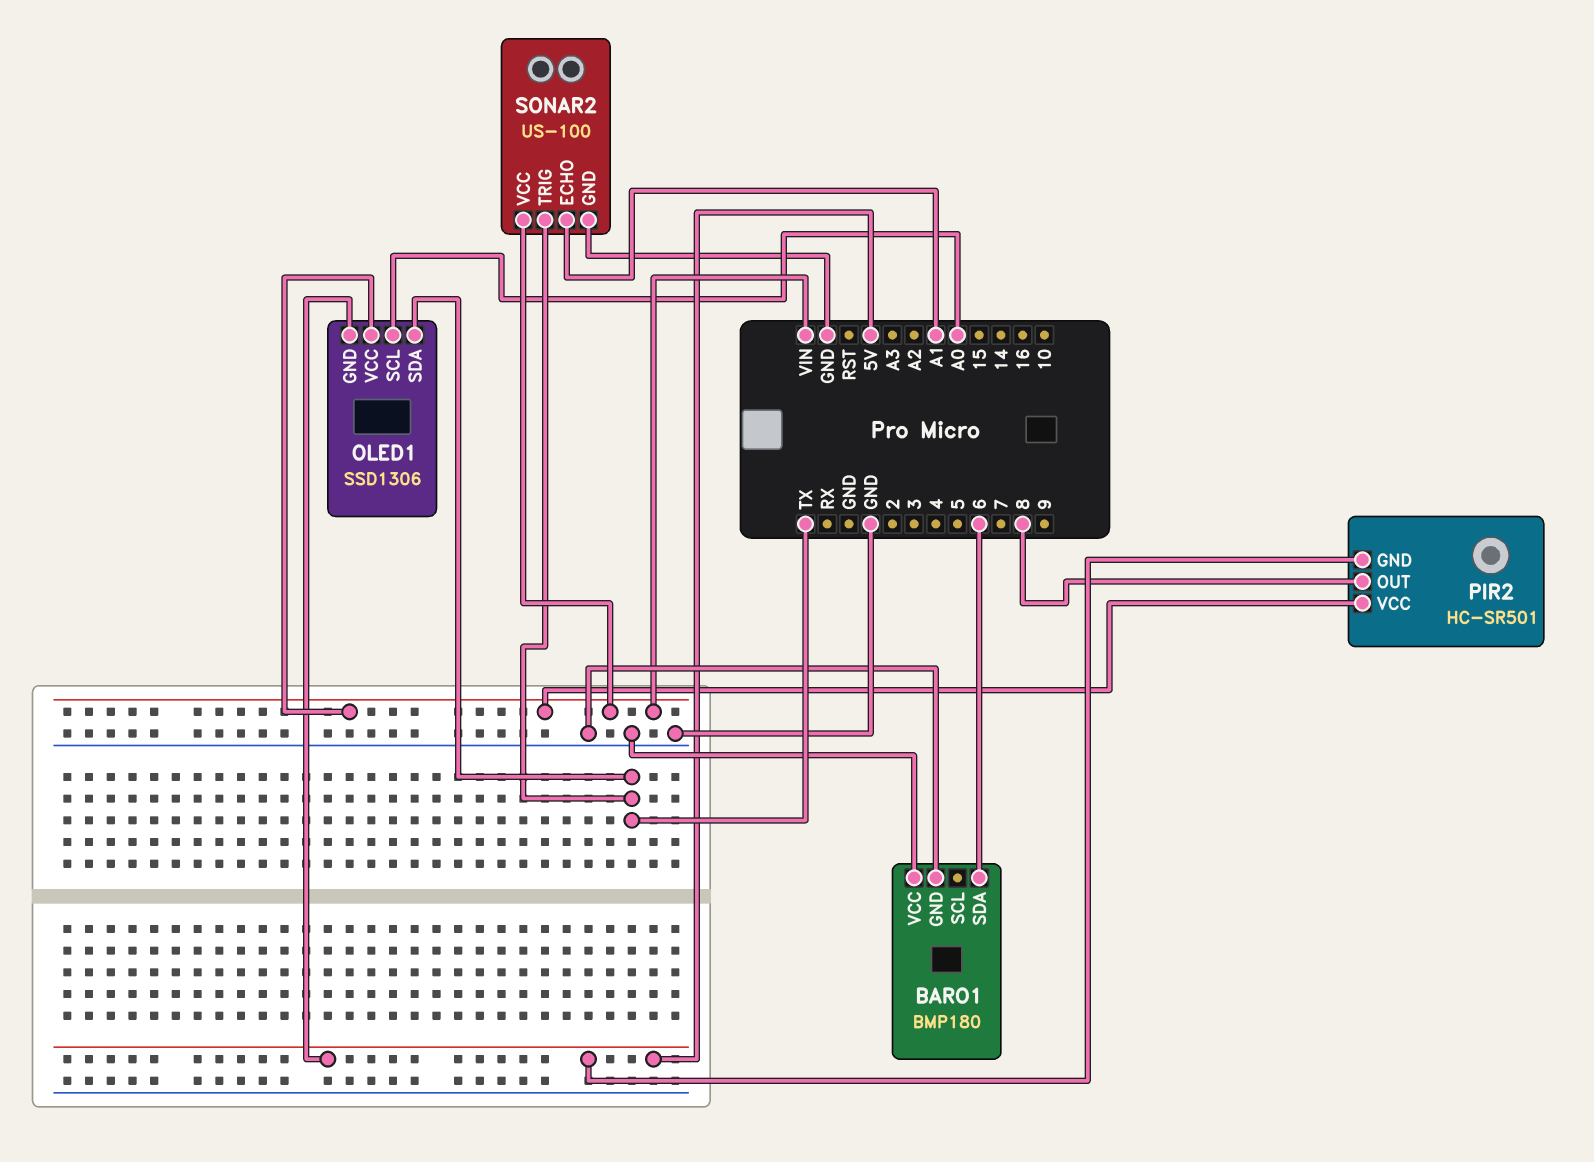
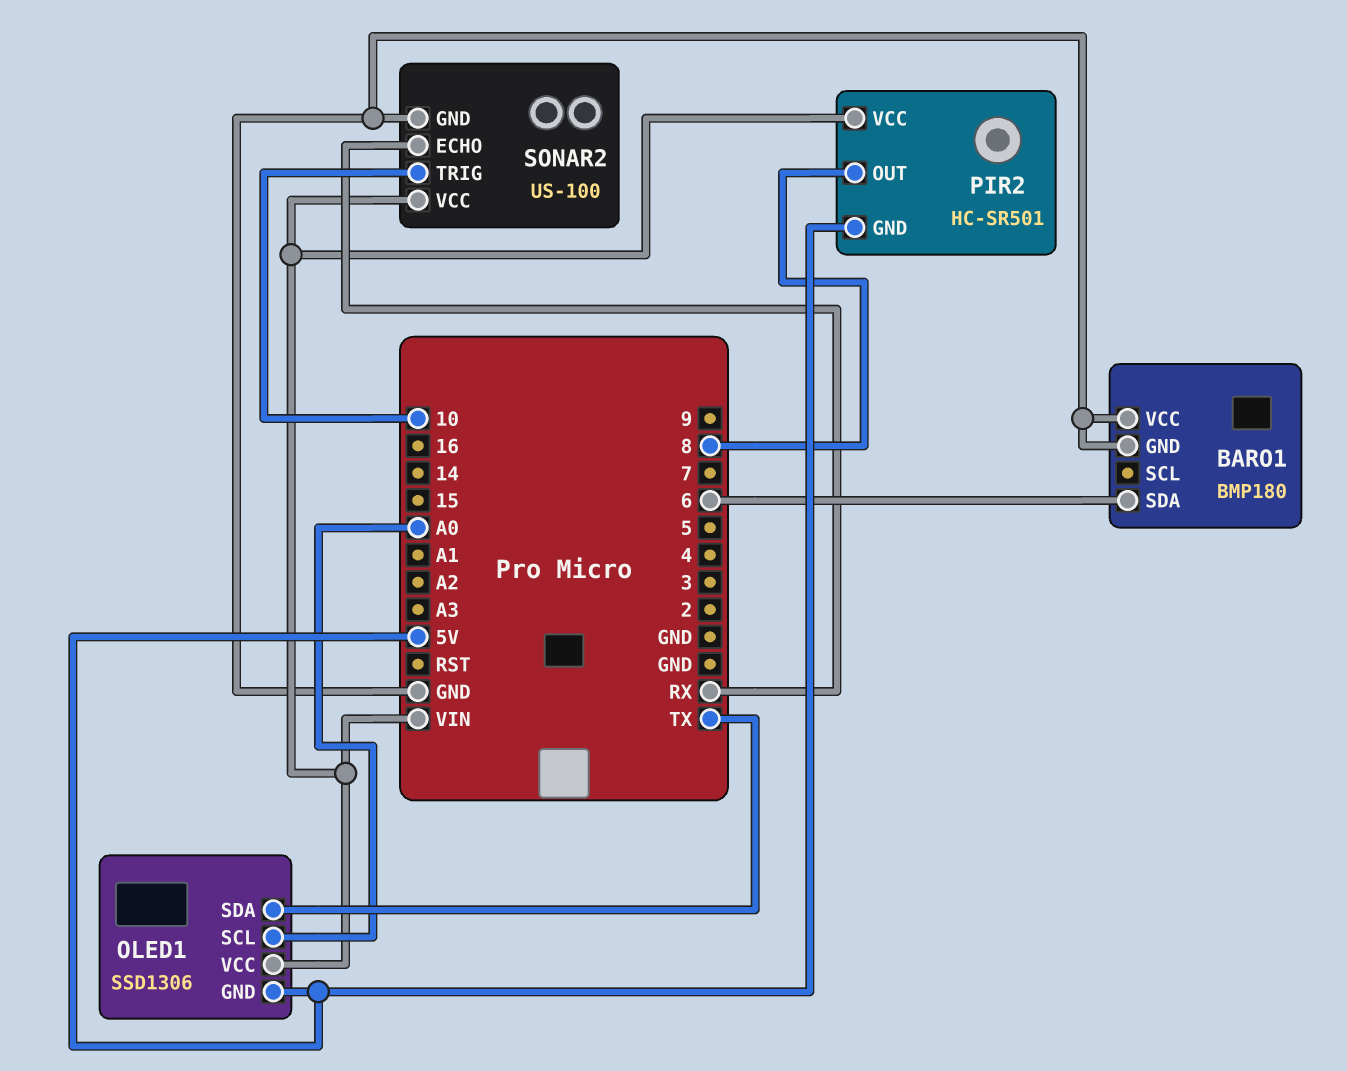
SONAR2 pin ECHO: A1 -> RX
SONAR2 pin TRIG: TX -> 10

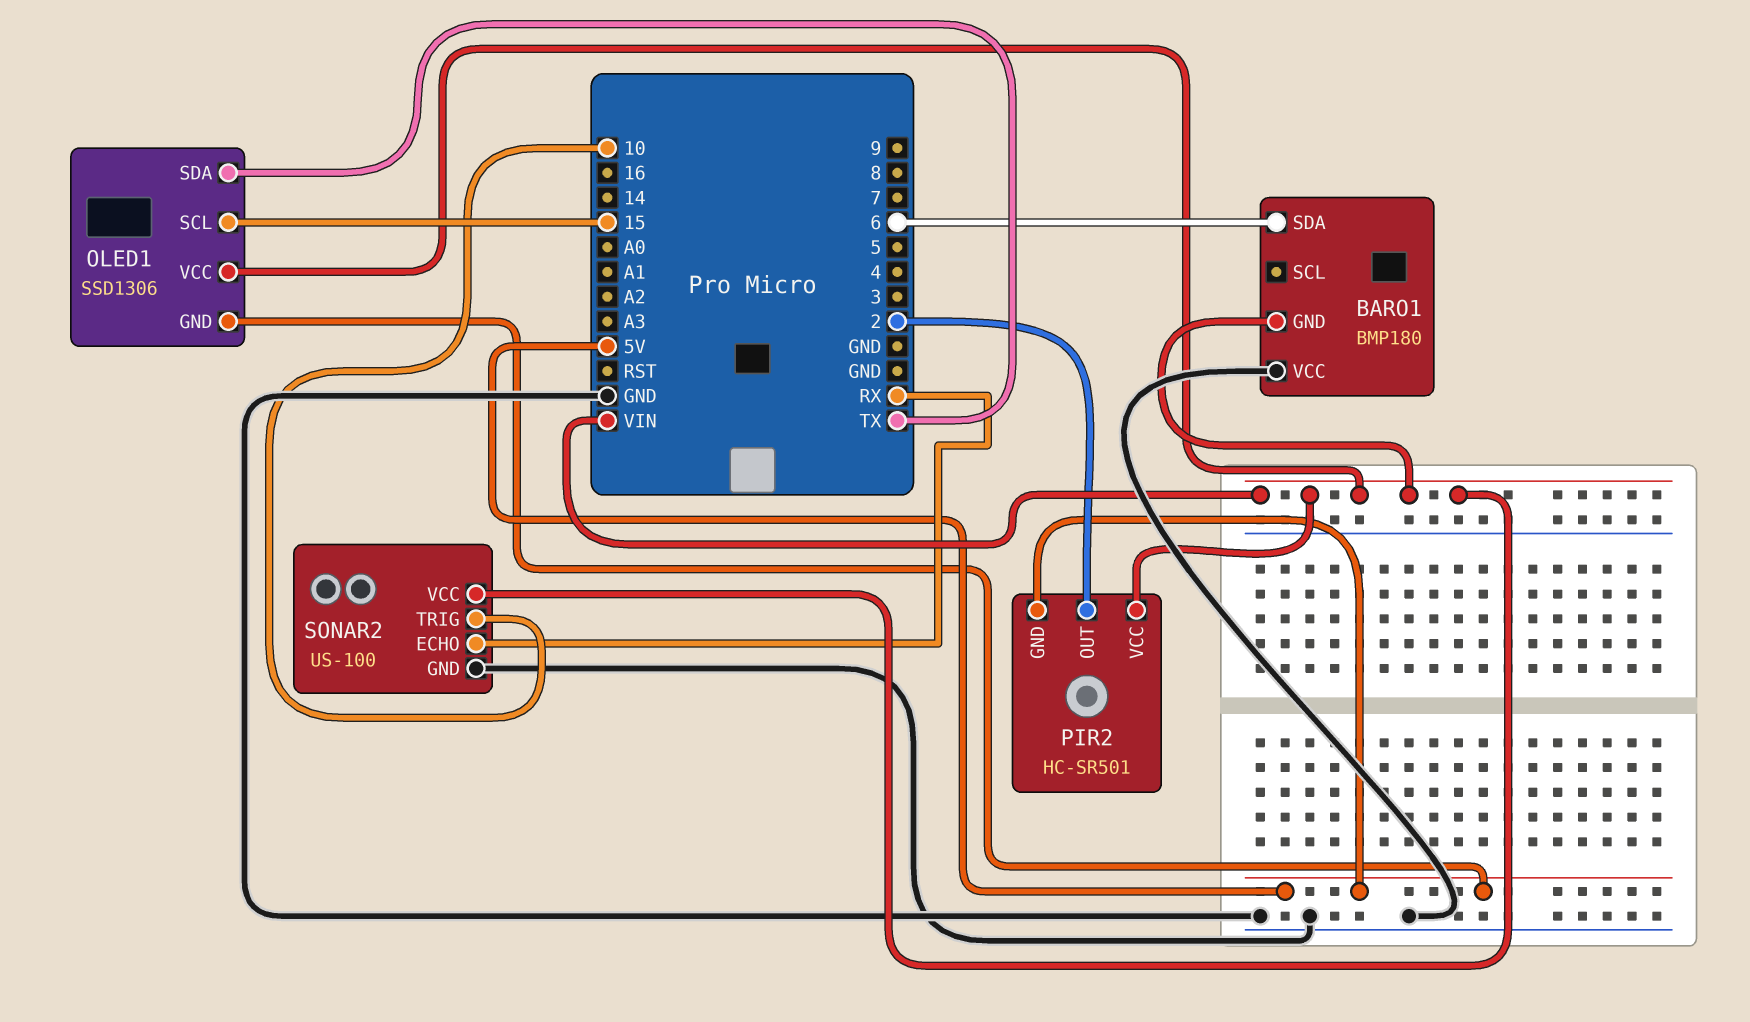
BARO1 pin GND: GND -> VIN
OLED1 pin SCL: A0 -> 15
PIR2 pin OUT: 8 -> 2

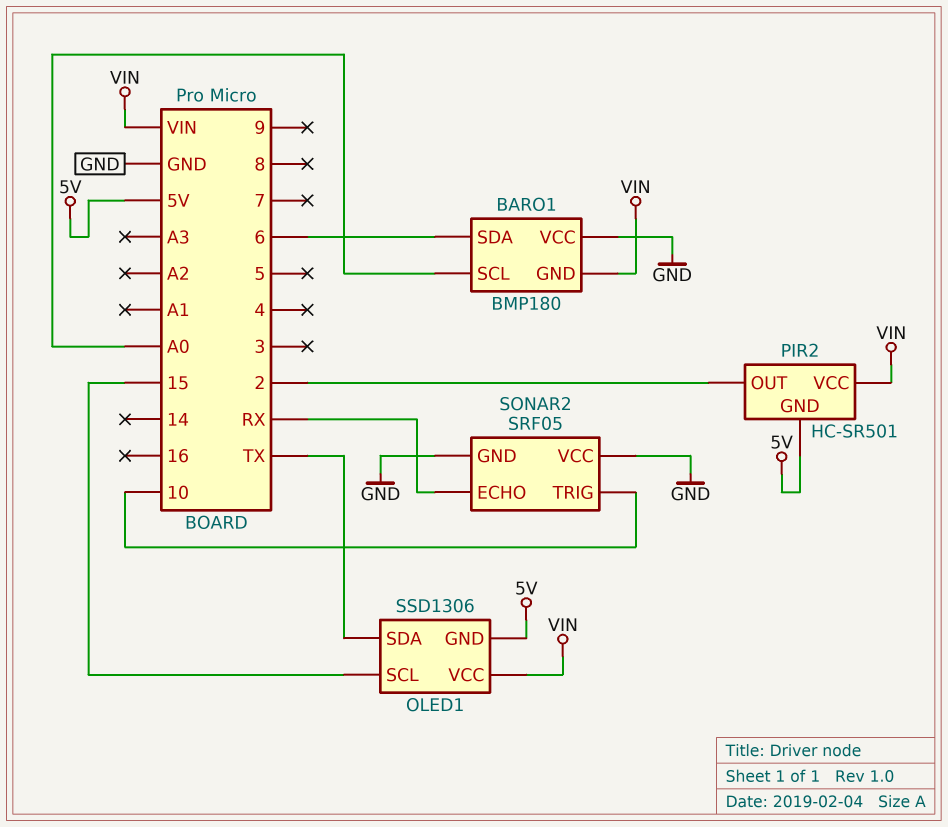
BARO1 pin SCL: none -> A0
SONAR2: US-100 -> SRF05
SONAR2 pin VCC: VIN -> GND

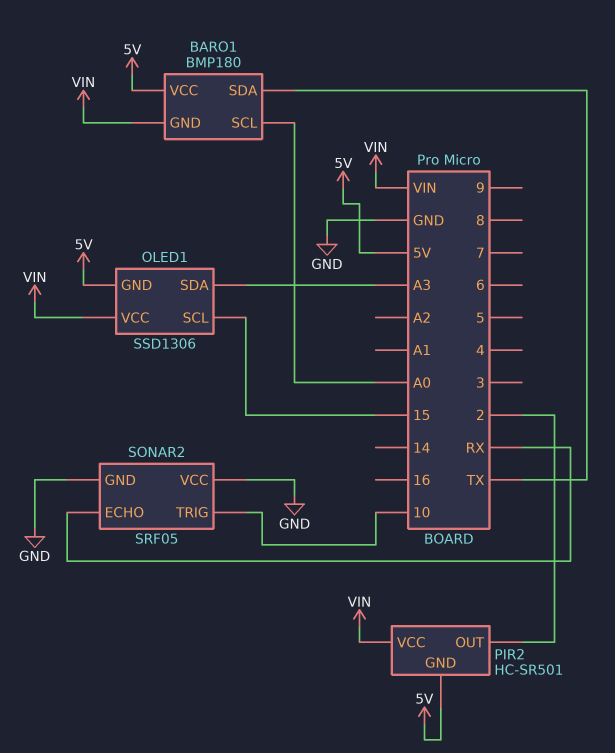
BARO1 pin SDA: 6 -> TX
BARO1 pin VCC: GND -> 5V
OLED1 pin SDA: TX -> A3

